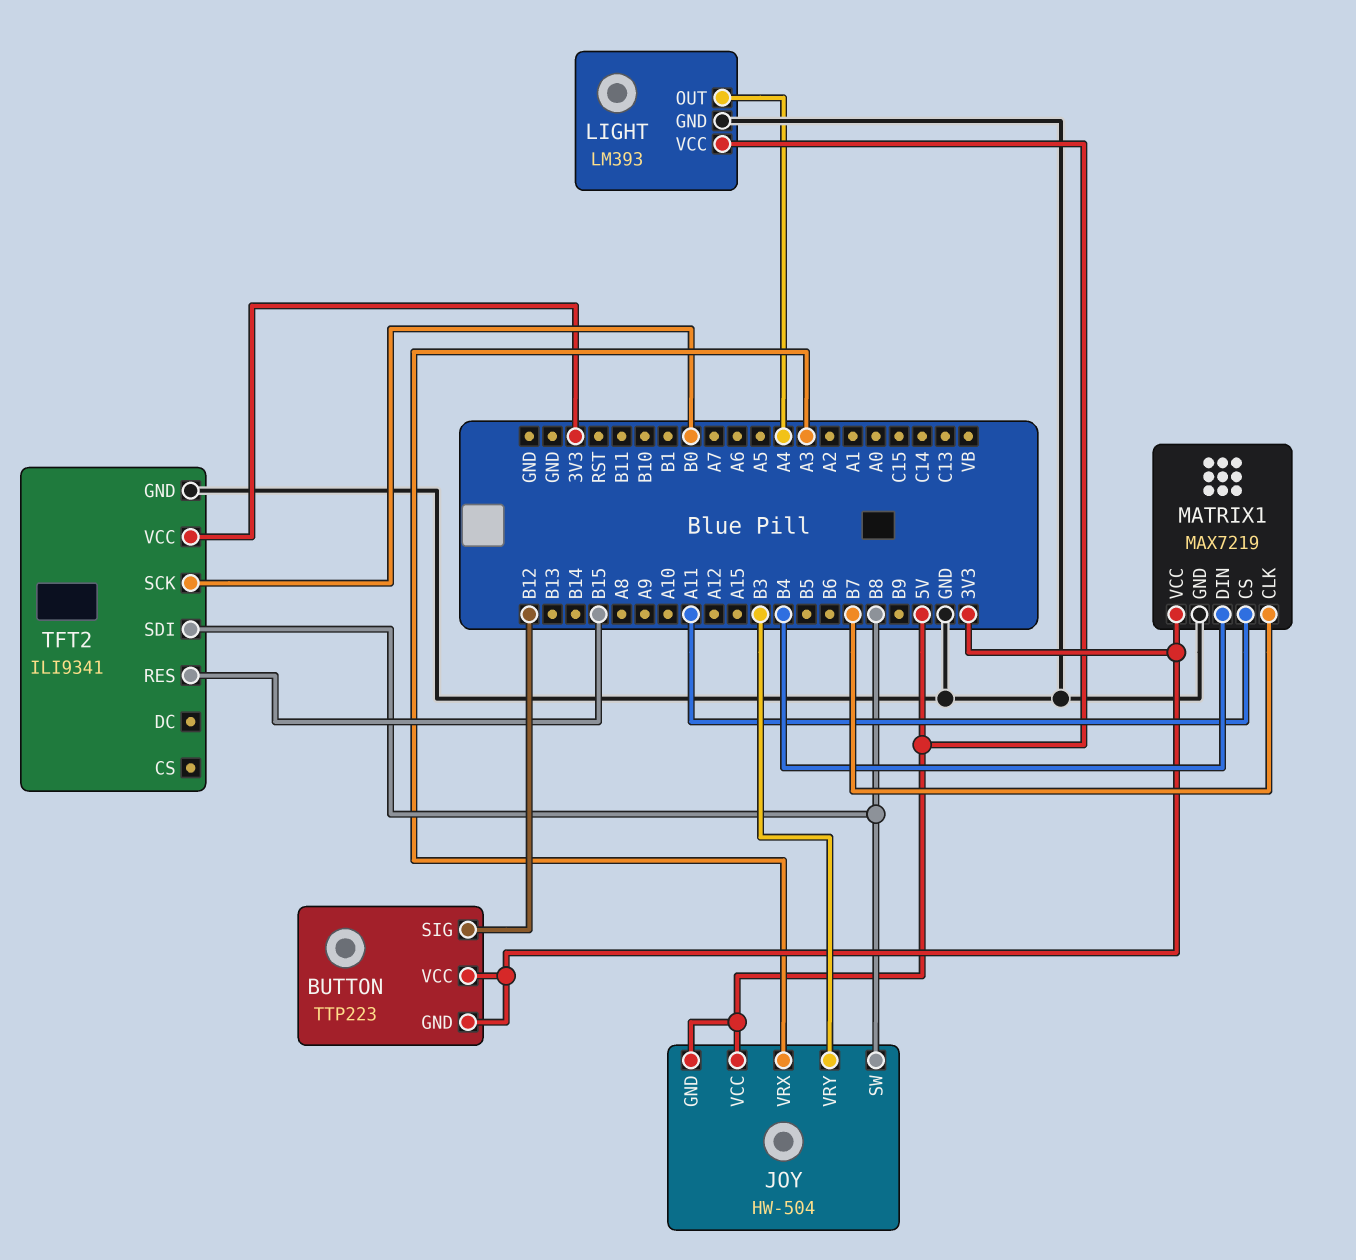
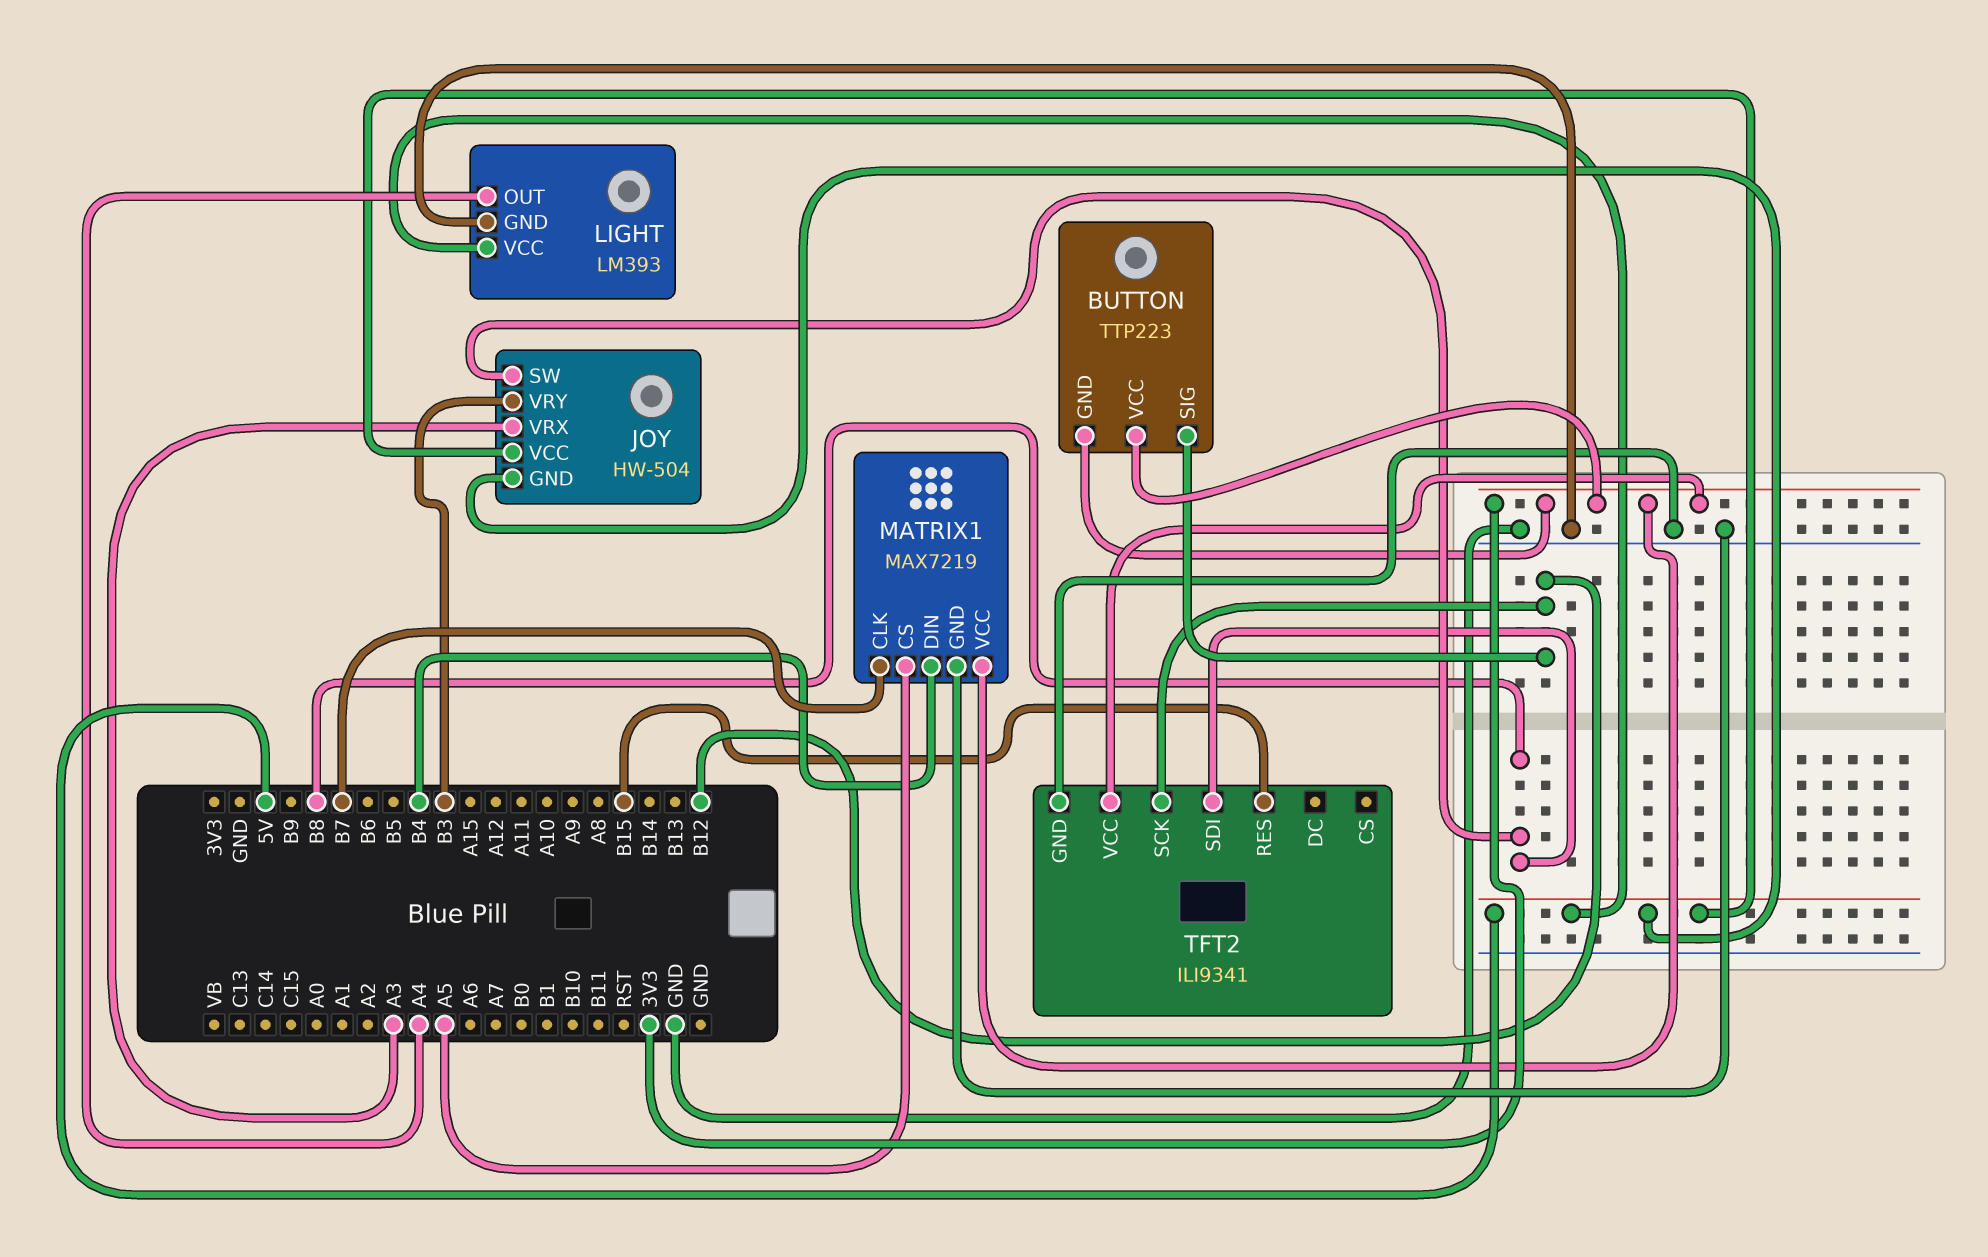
MATRIX1 pin CS: A11 -> A5
TFT2 pin SCK: B0 -> B12

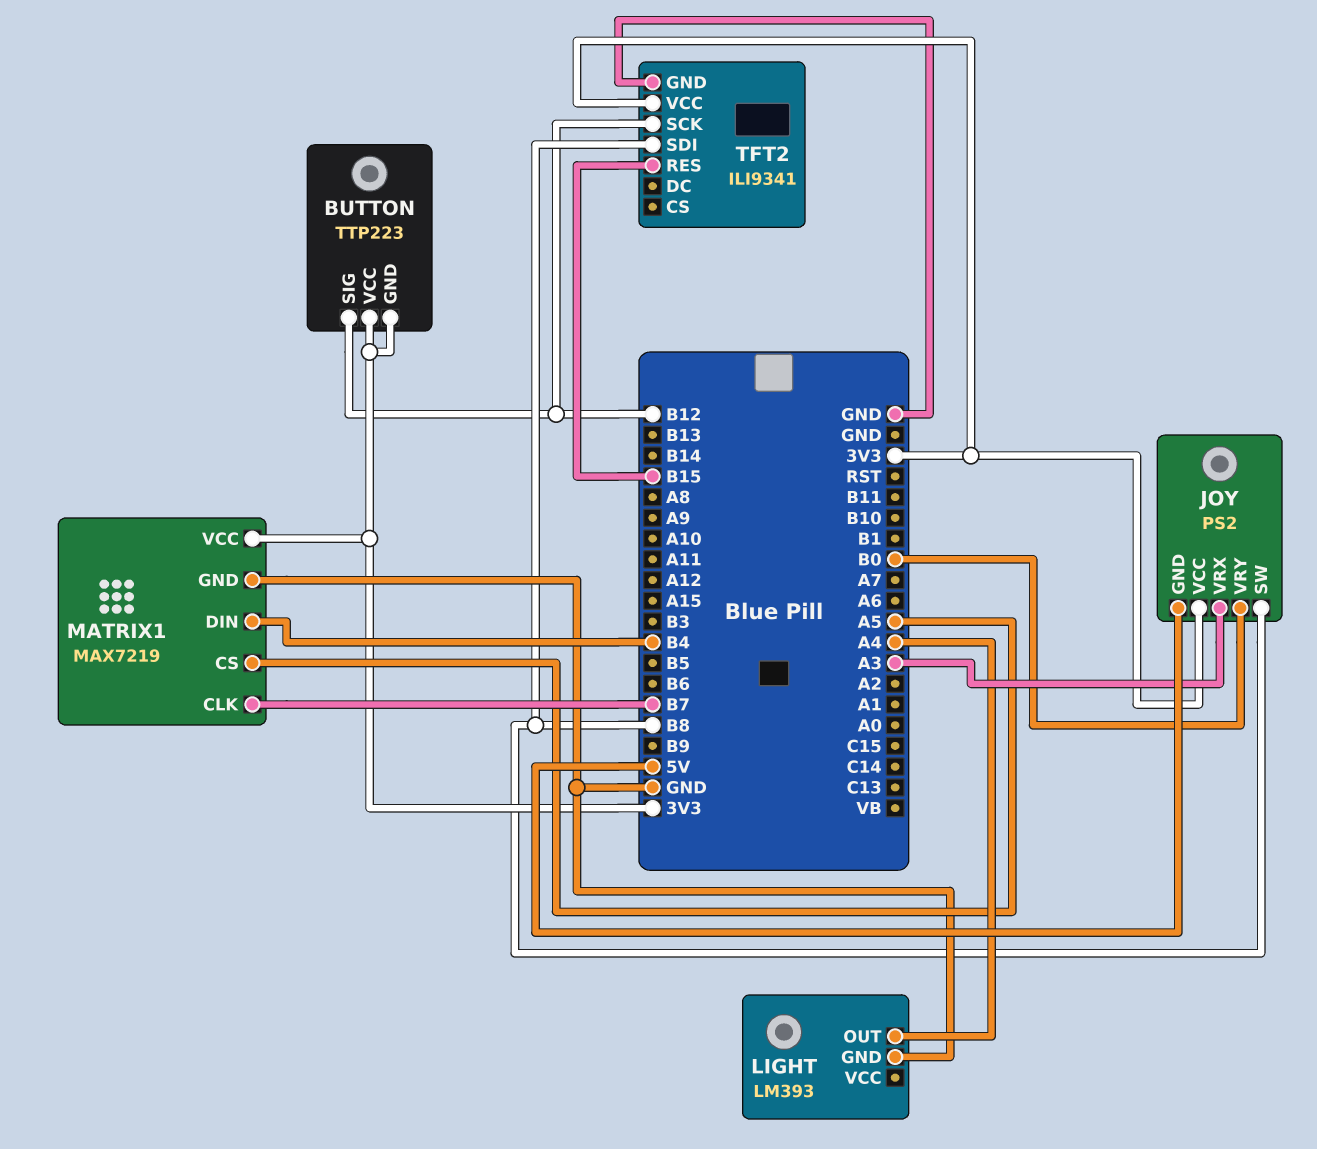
JOY: HW-504 -> PS2
JOY pin VCC: 5V -> 3V3
JOY pin VRY: B3 -> B0
LIGHT pin VCC: 5V -> none

